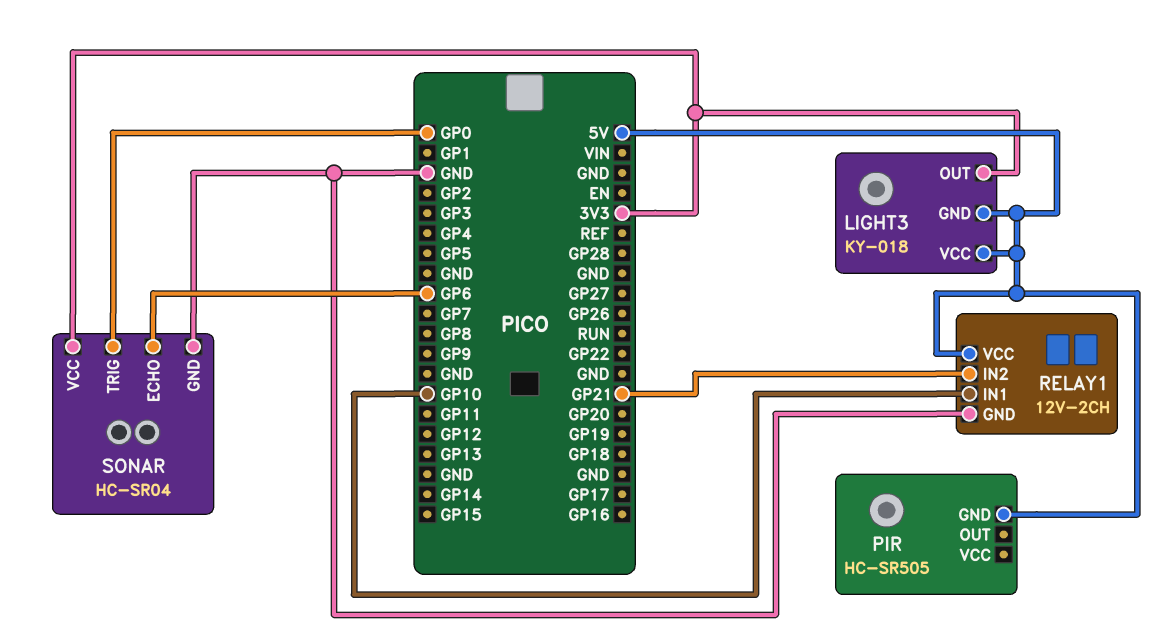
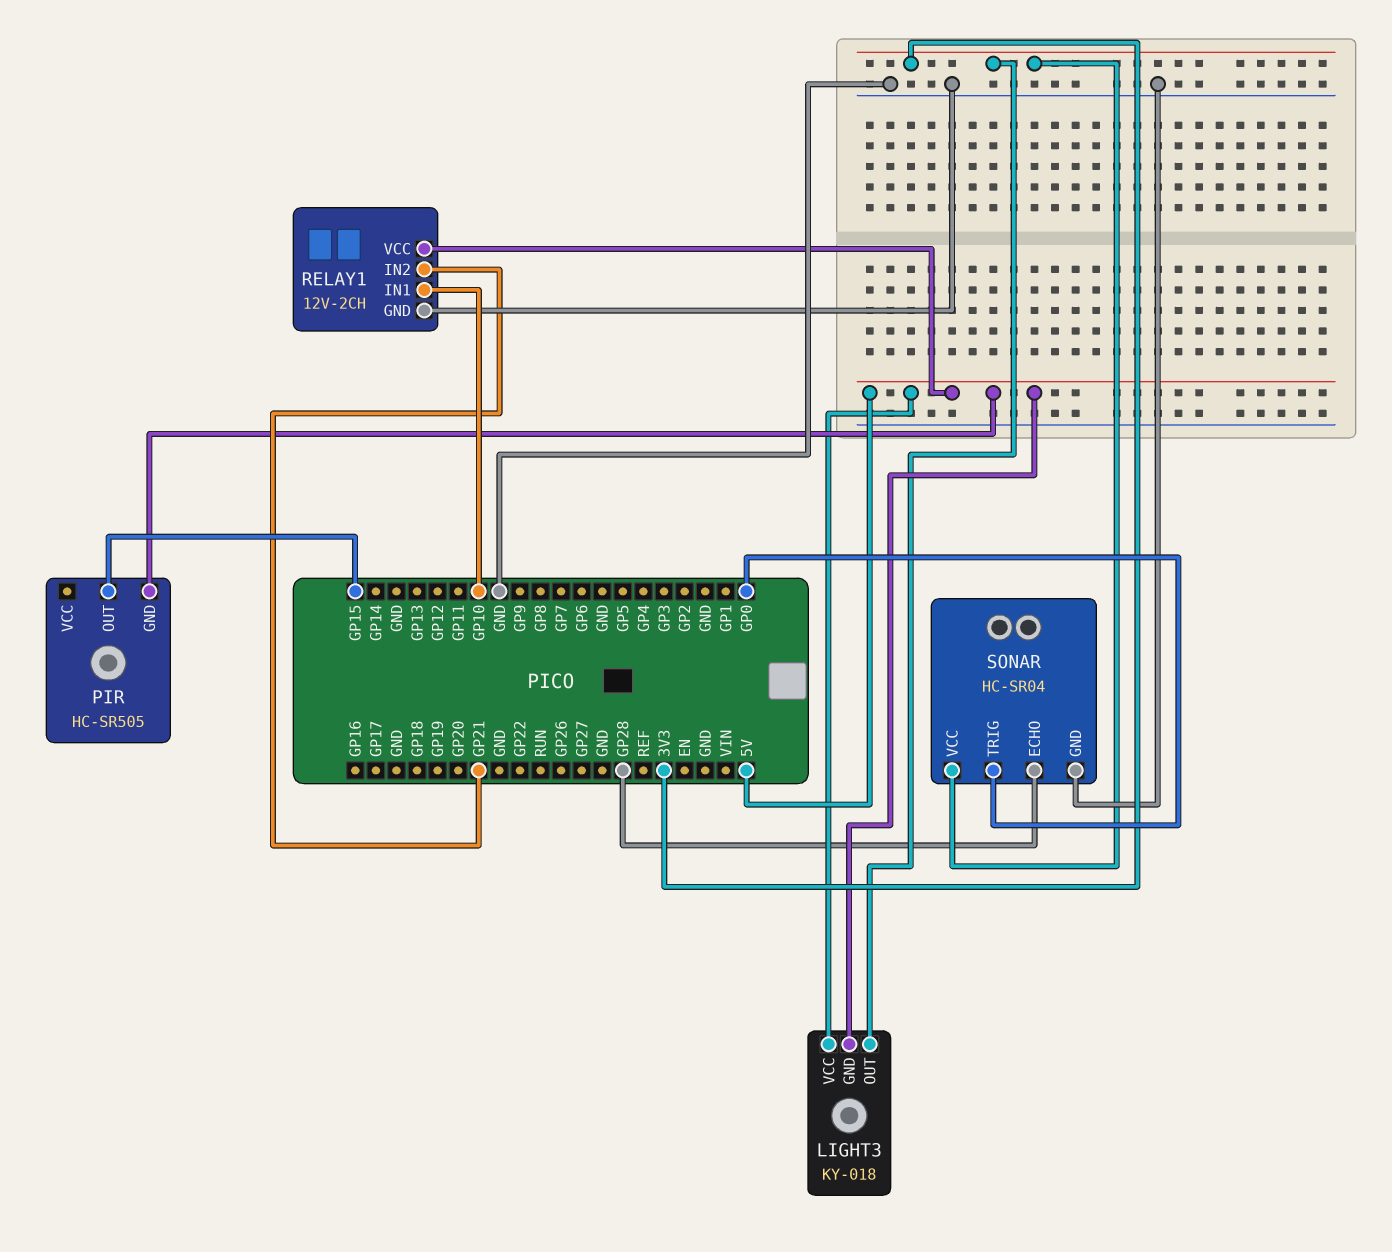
PIR pin OUT: none -> GP15
SONAR pin ECHO: GP6 -> GP28

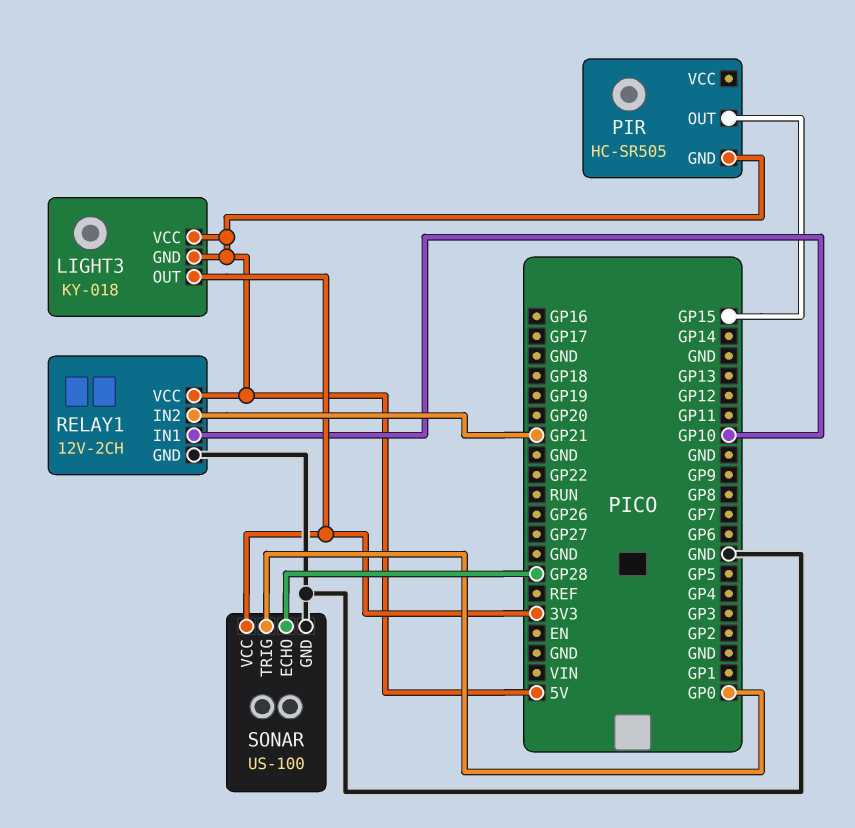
SONAR: HC-SR04 -> US-100

